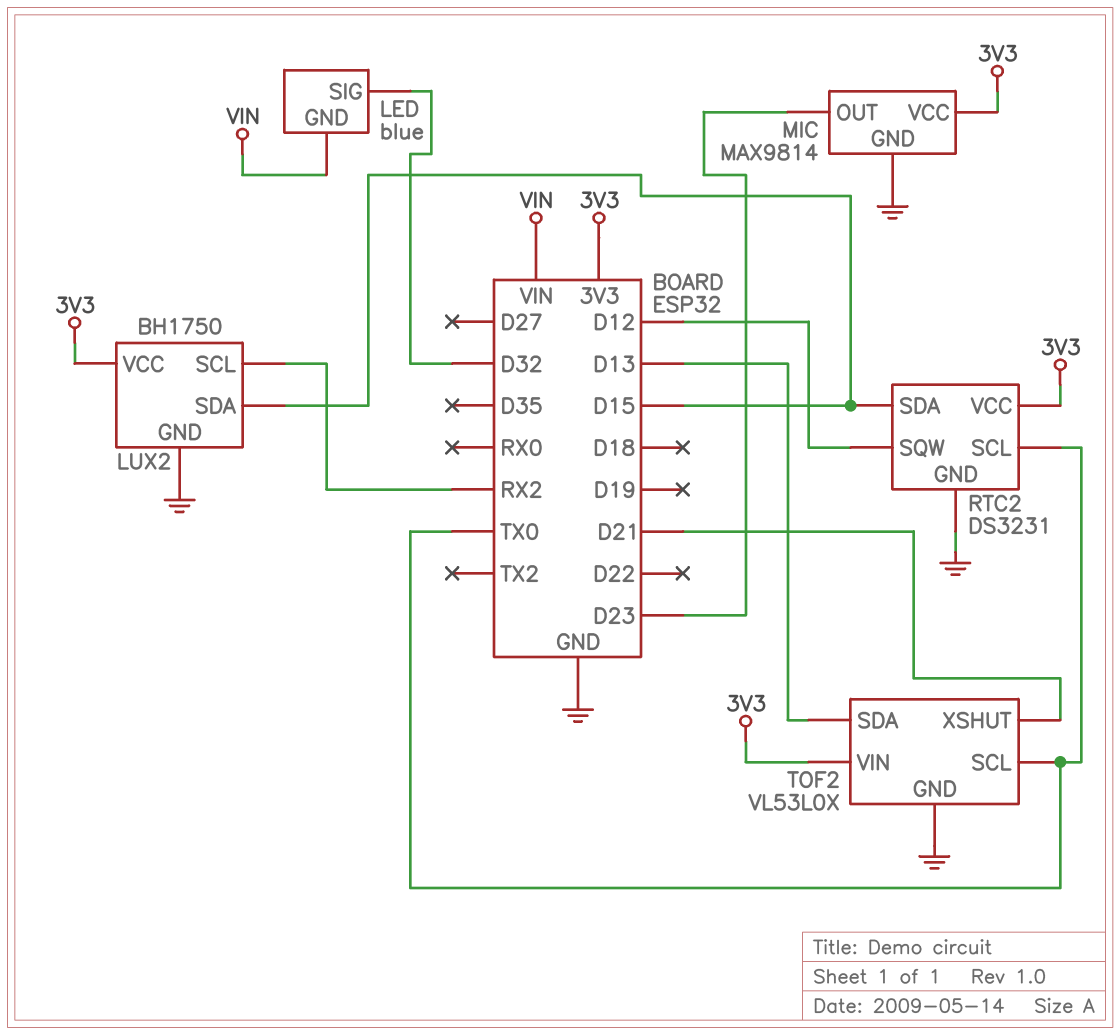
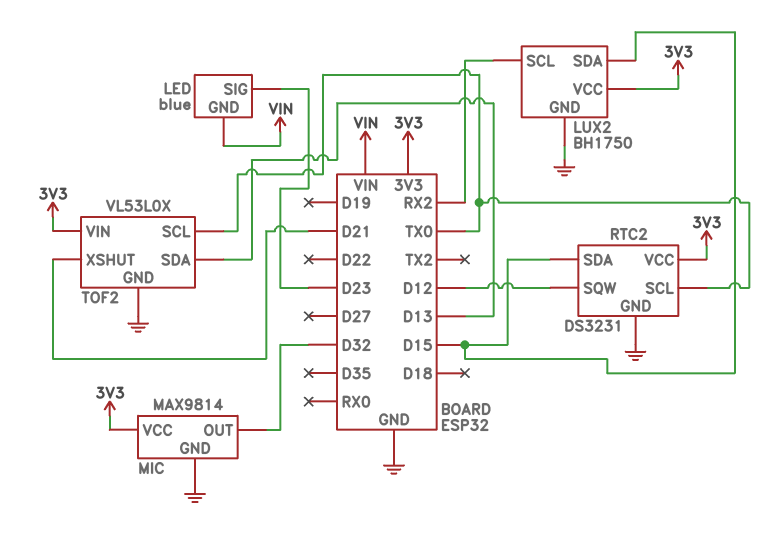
LED pin SIG: D32 -> D23
MIC pin OUT: D23 -> D32

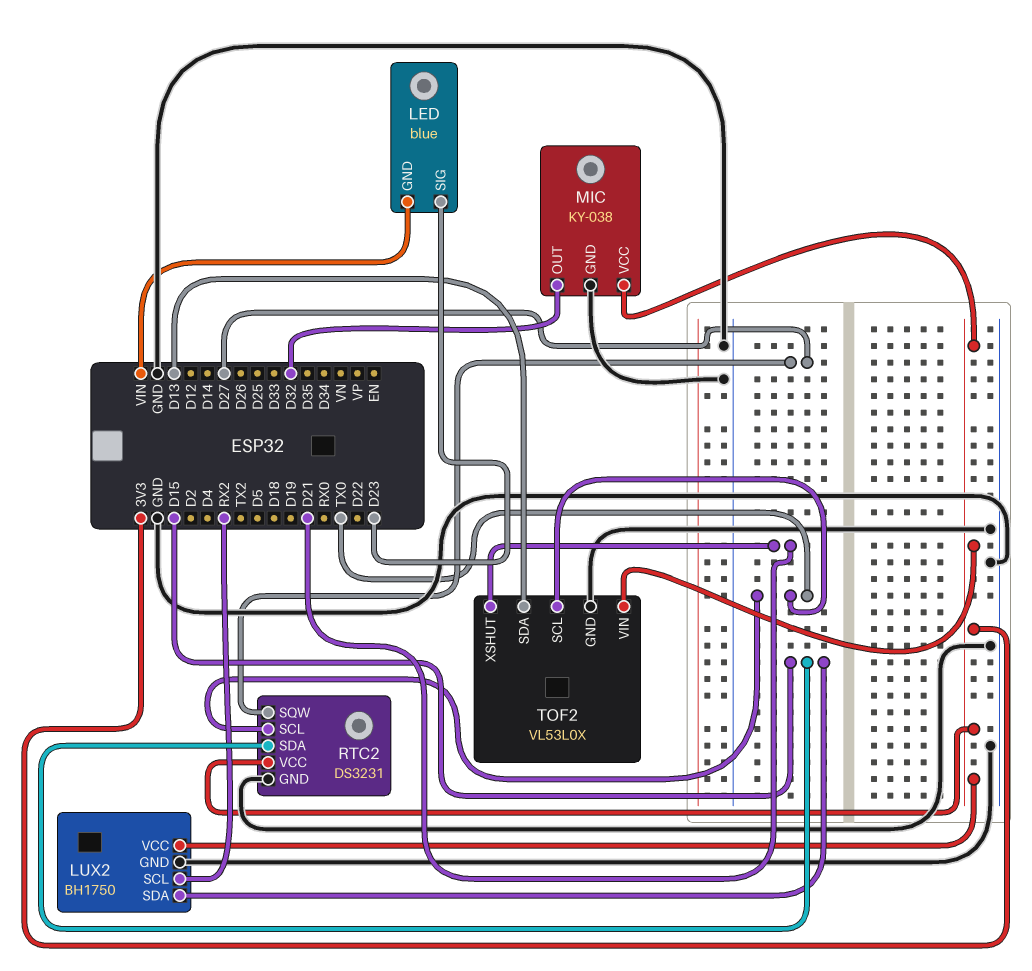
MIC: MAX9814 -> KY-038
RTC2 pin SQW: D12 -> D27

